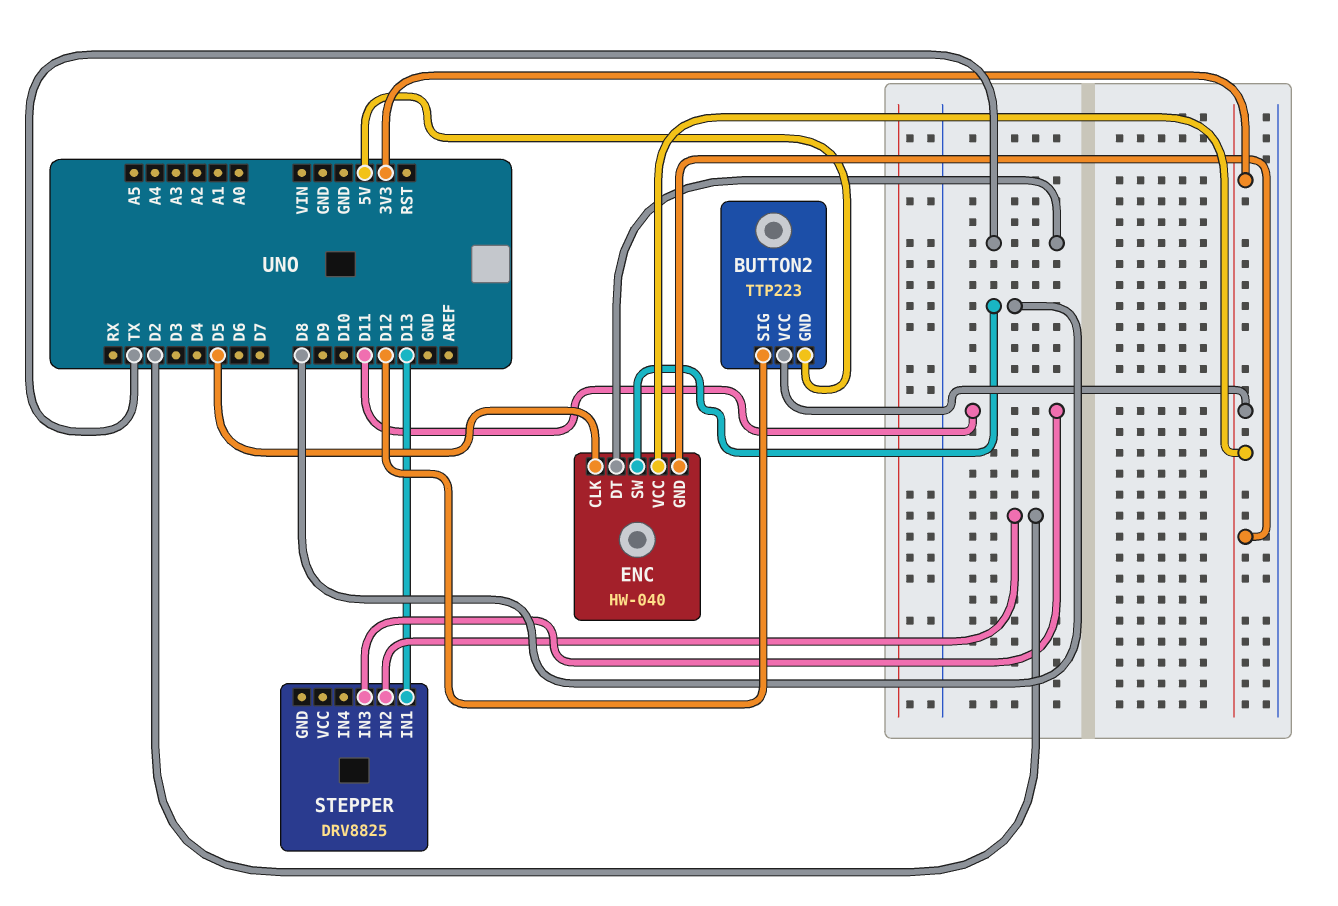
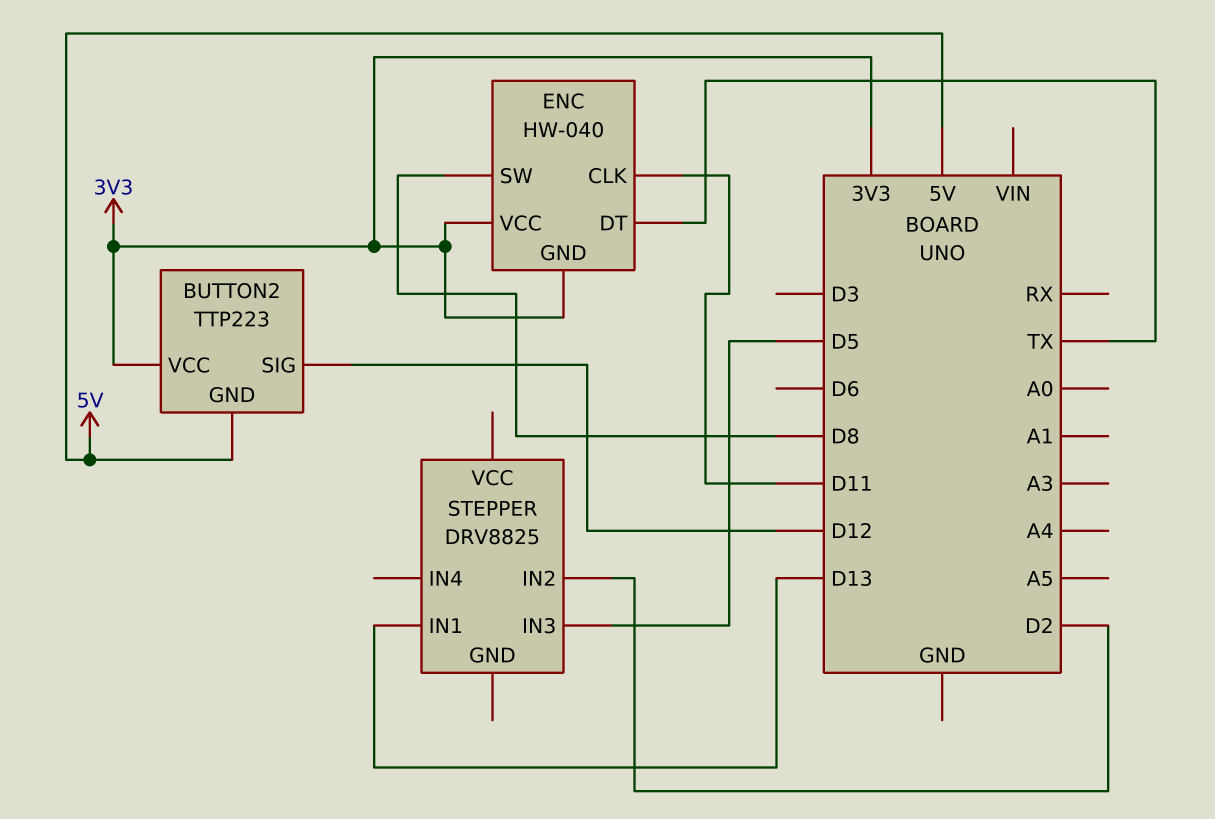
ENC pin CLK: D5 -> D11
STEPPER pin IN3: D11 -> D5

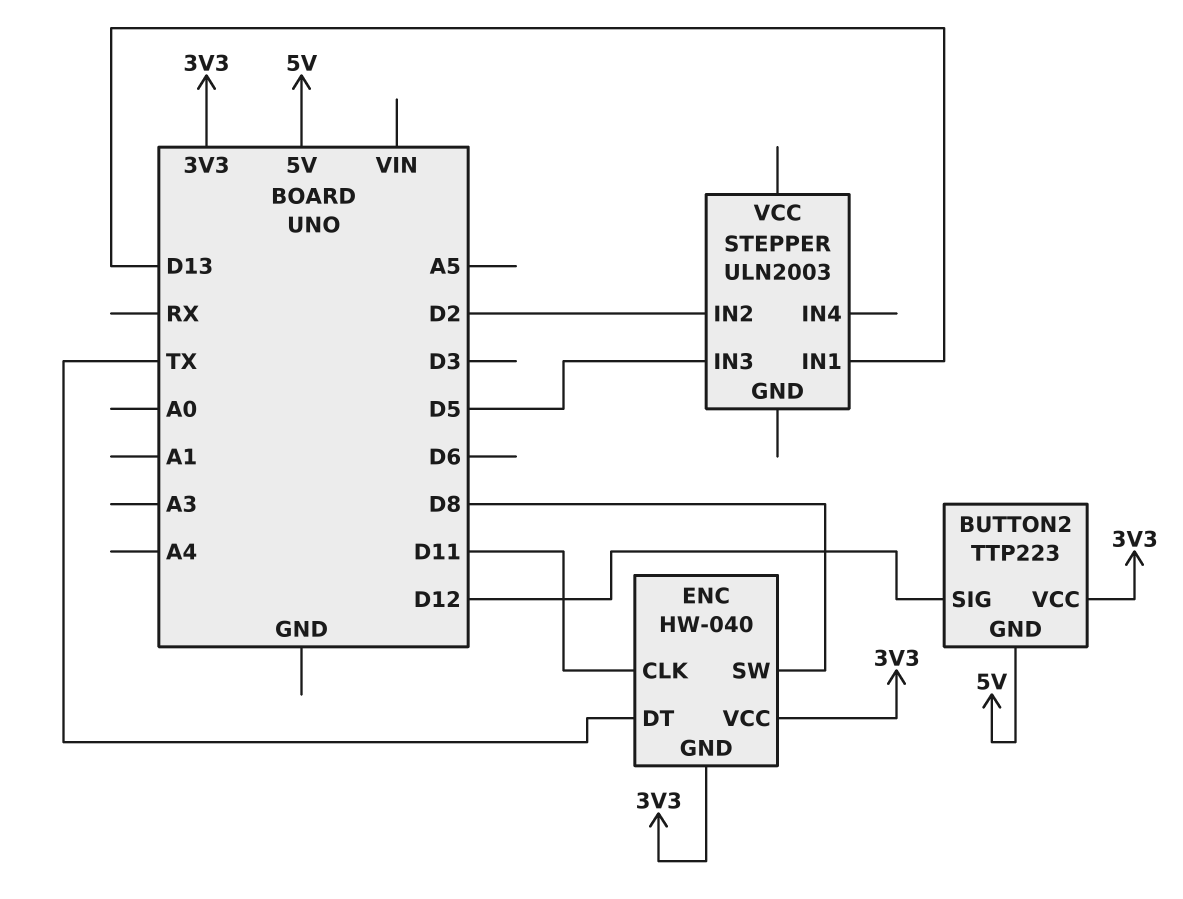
STEPPER: DRV8825 -> ULN2003

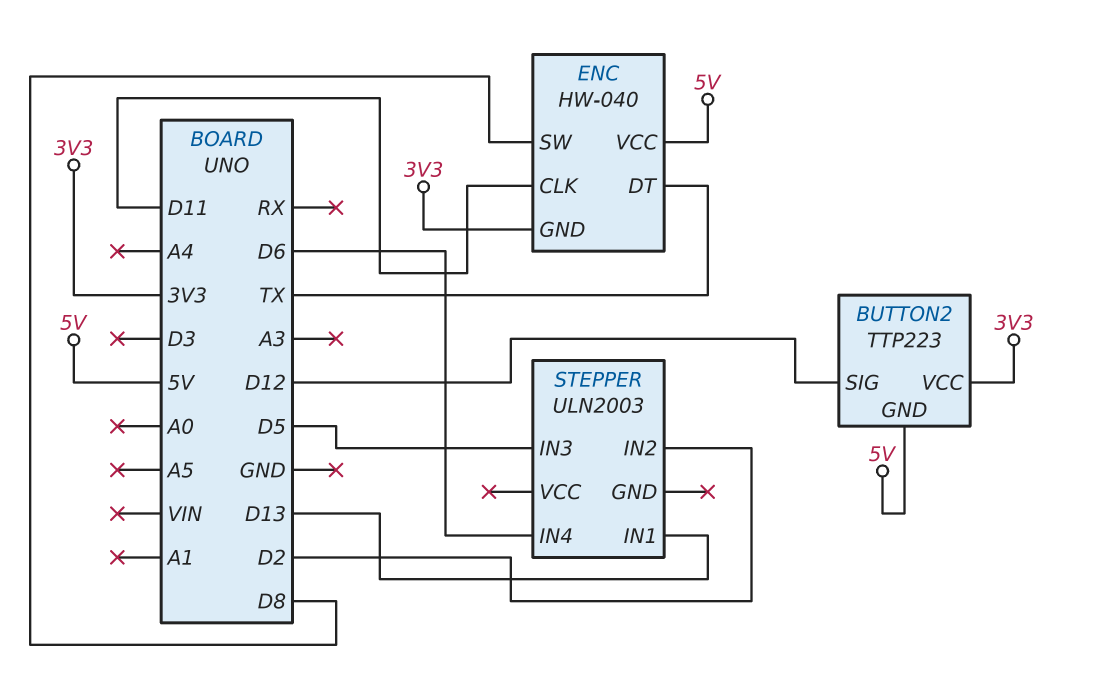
ENC pin VCC: 3V3 -> 5V
STEPPER pin IN4: none -> D6

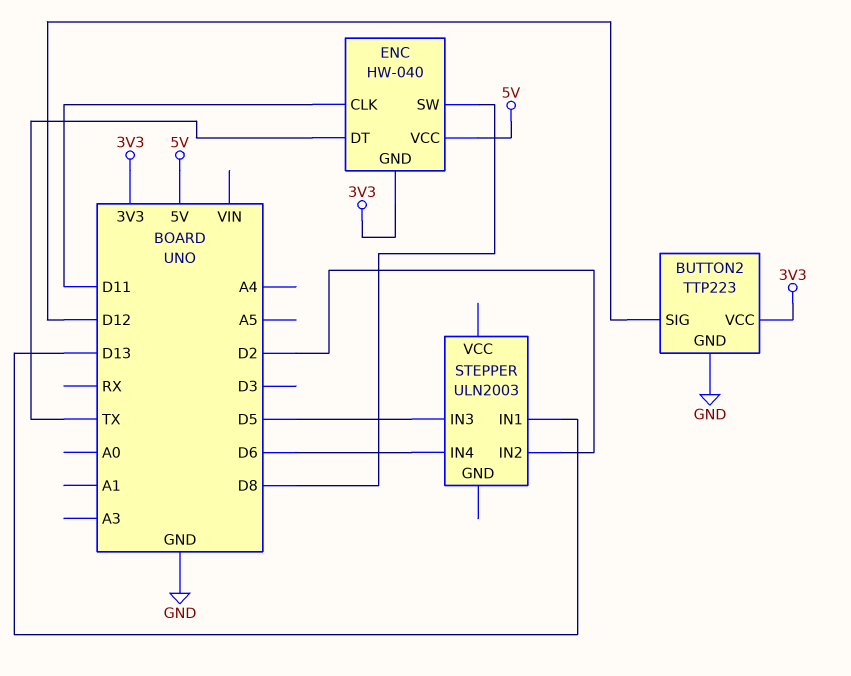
BUTTON2 pin GND: 5V -> GND

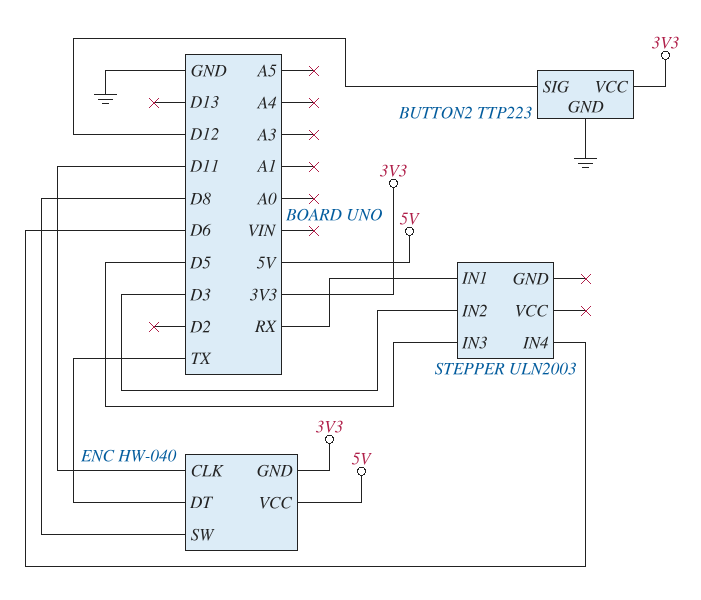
STEPPER pin IN1: D13 -> RX
STEPPER pin IN2: D2 -> D3

